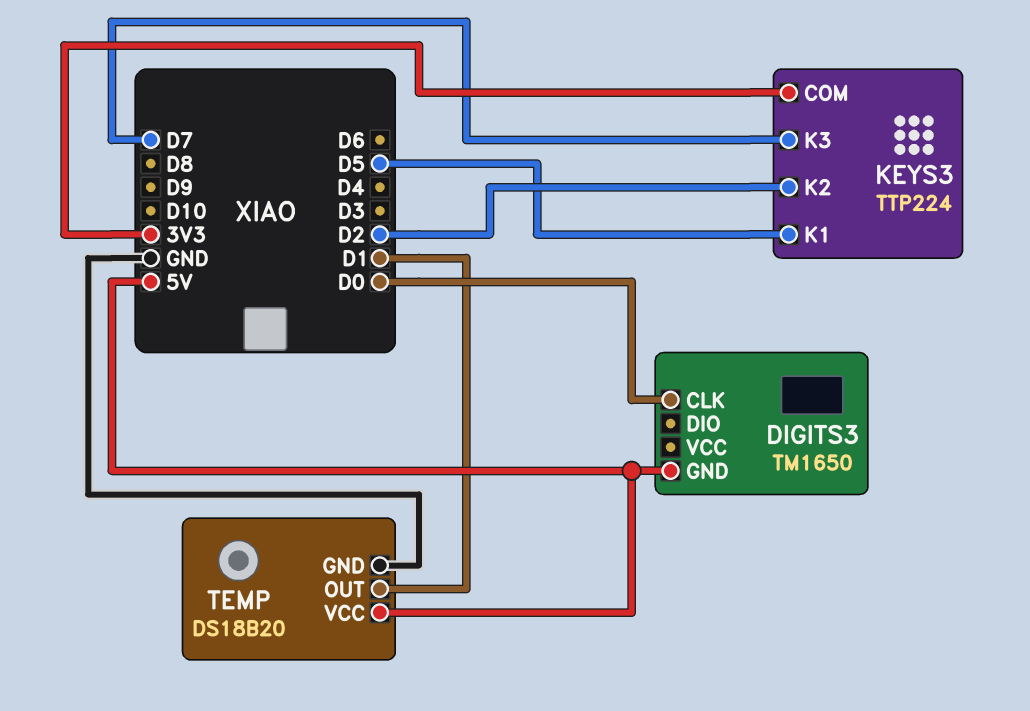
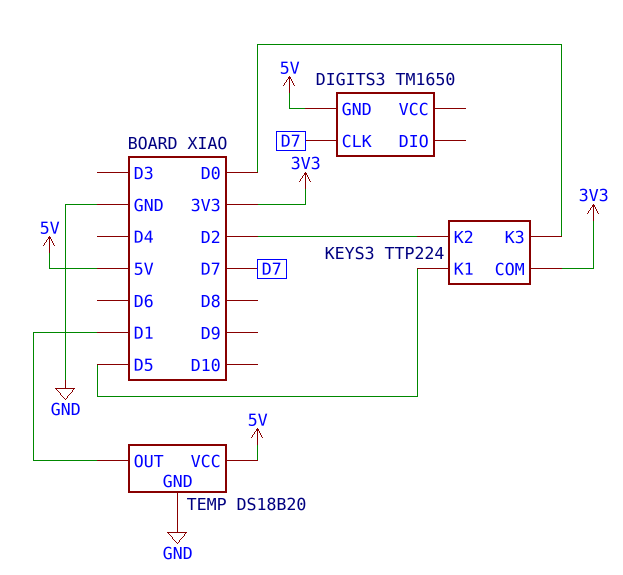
DIGITS3 pin CLK: D0 -> D7
KEYS3 pin K3: D7 -> D0

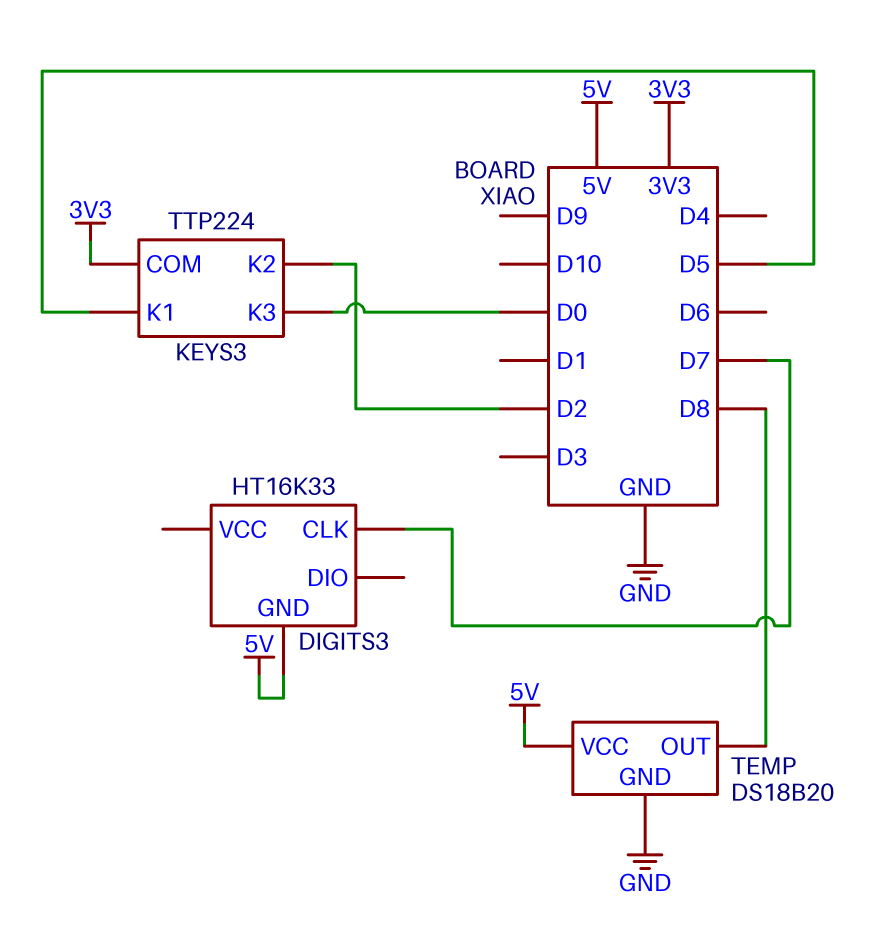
DIGITS3: TM1650 -> HT16K33
TEMP pin OUT: D1 -> D8

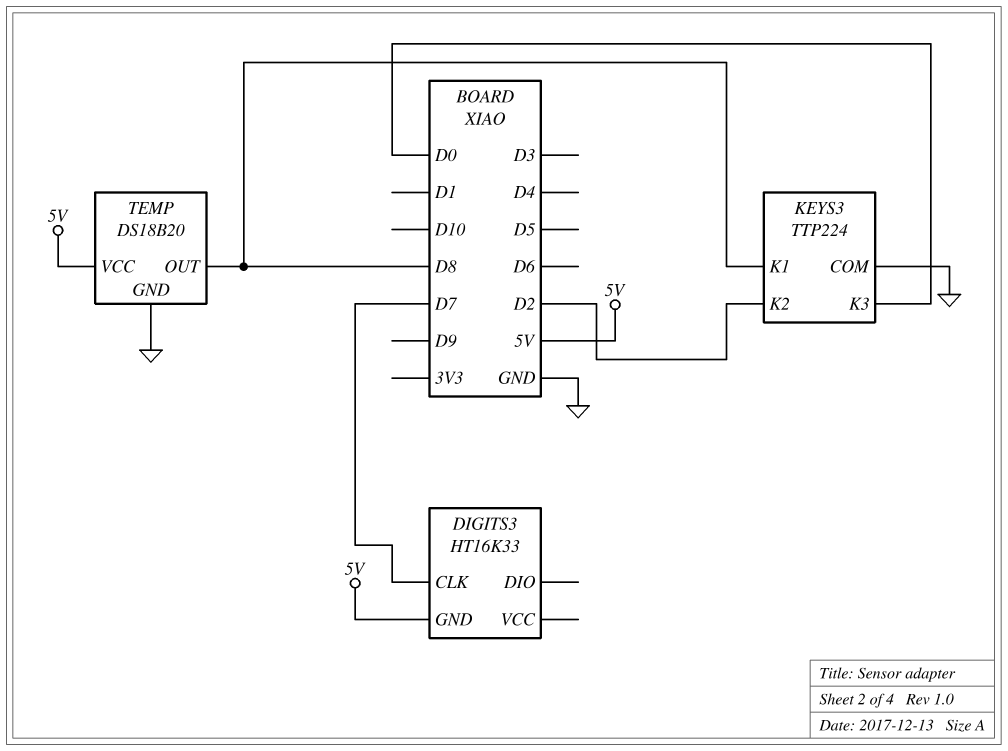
KEYS3 pin COM: 3V3 -> GND
KEYS3 pin K1: D5 -> D8

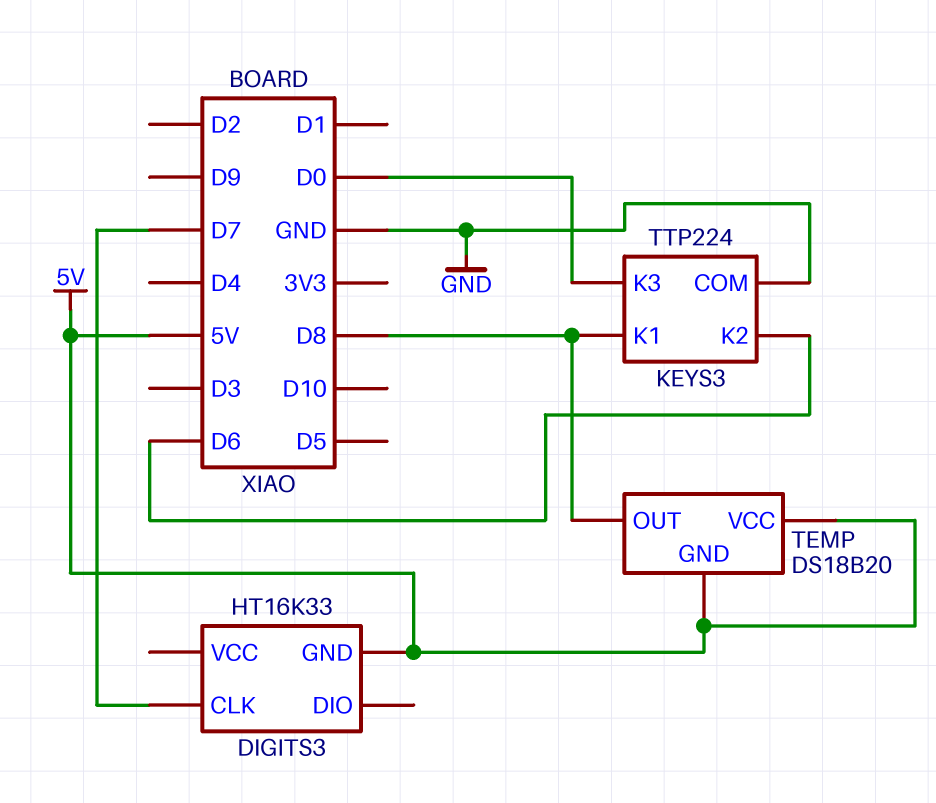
KEYS3 pin K2: D2 -> D6
TEMP pin GND: GND -> 5V

